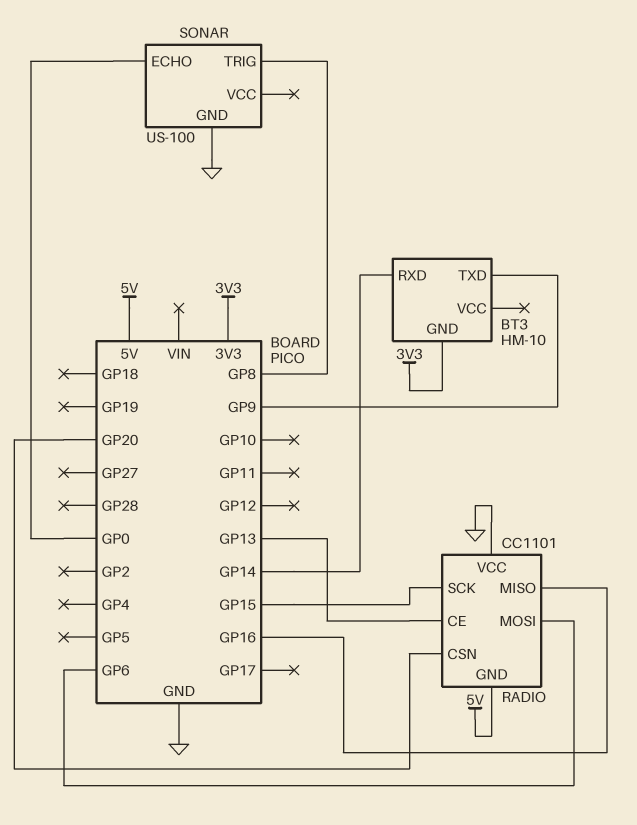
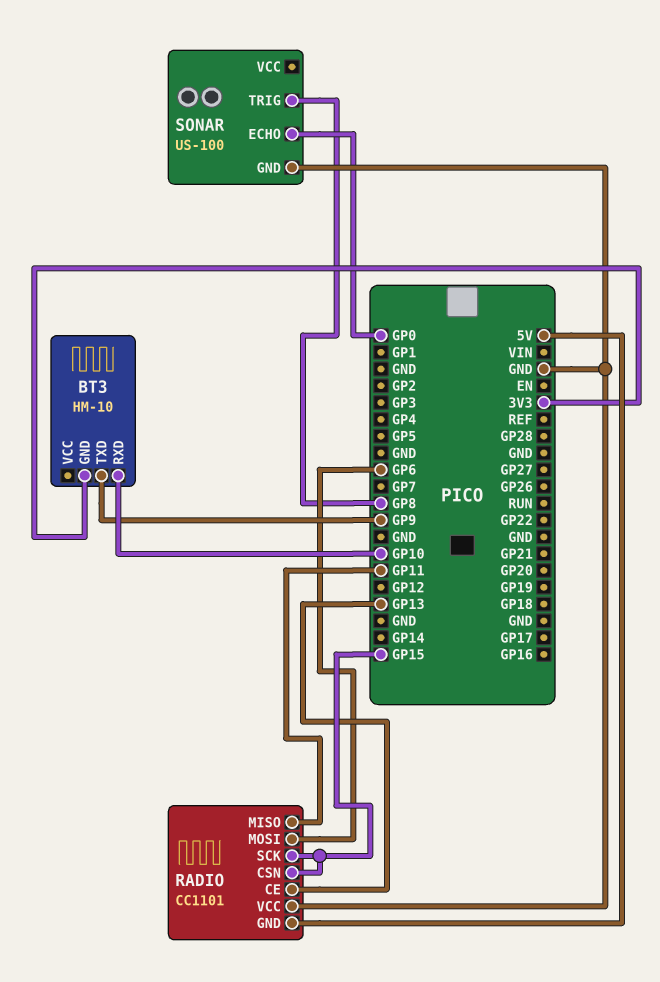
BT3 pin RXD: GP14 -> GP10
RADIO pin CSN: GP20 -> GP15
RADIO pin MISO: GP16 -> GP11

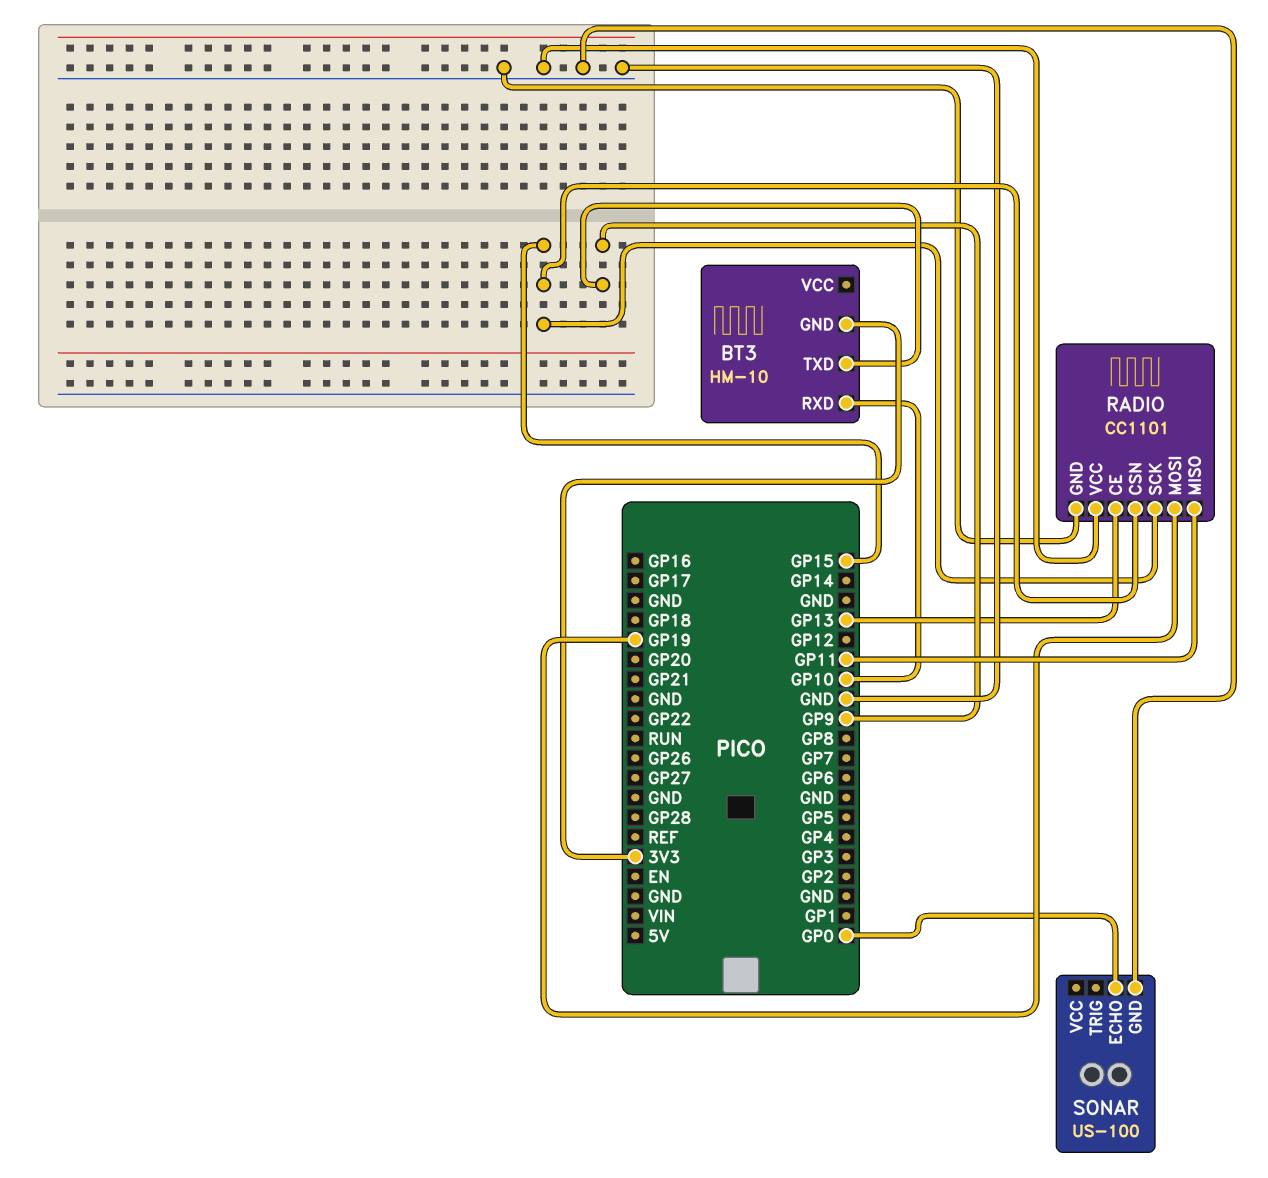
RADIO pin GND: 5V -> GND
RADIO pin MOSI: GP6 -> GP19
SONAR pin TRIG: GP8 -> none

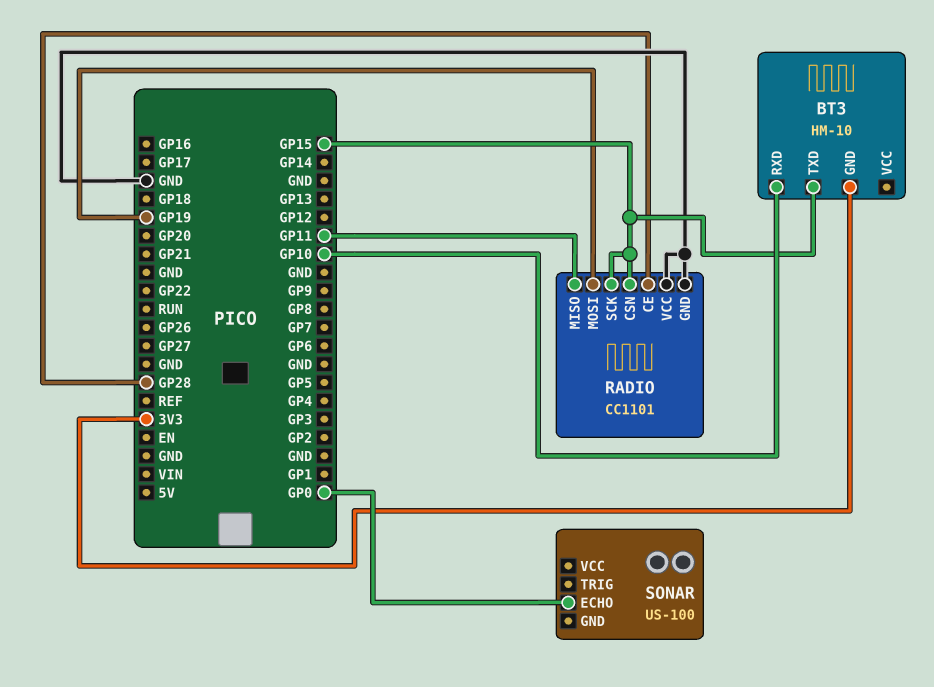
BT3 pin TXD: GP9 -> GP15
RADIO pin CE: GP13 -> GP28
SONAR pin GND: GND -> none

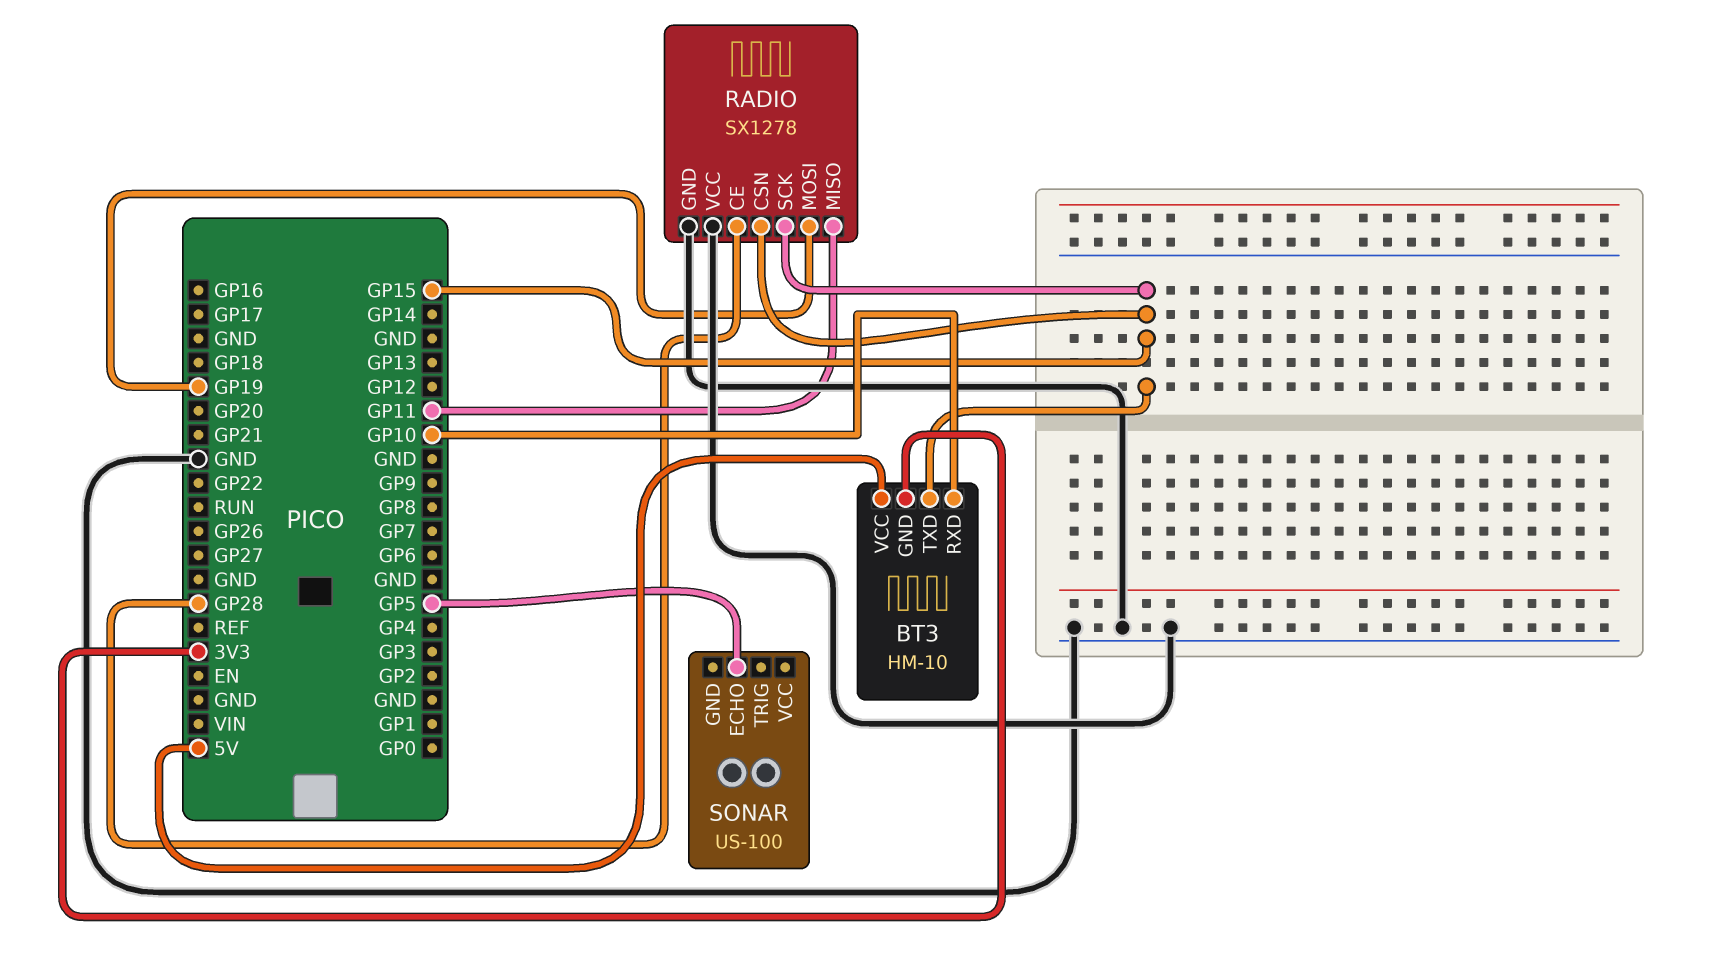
BT3 pin VCC: none -> 5V
RADIO: CC1101 -> SX1278
SONAR pin ECHO: GP0 -> GP5

